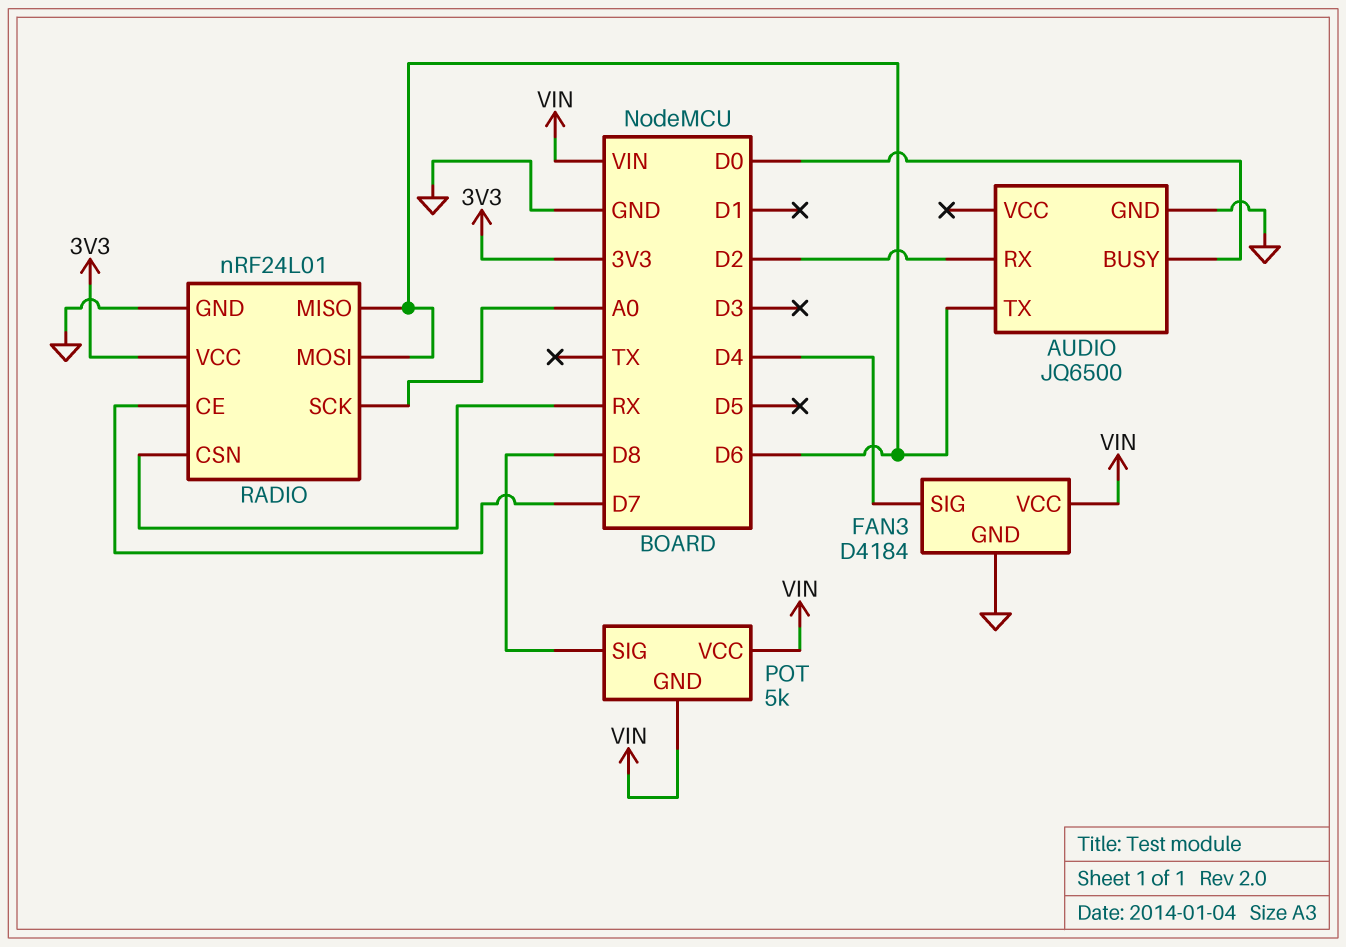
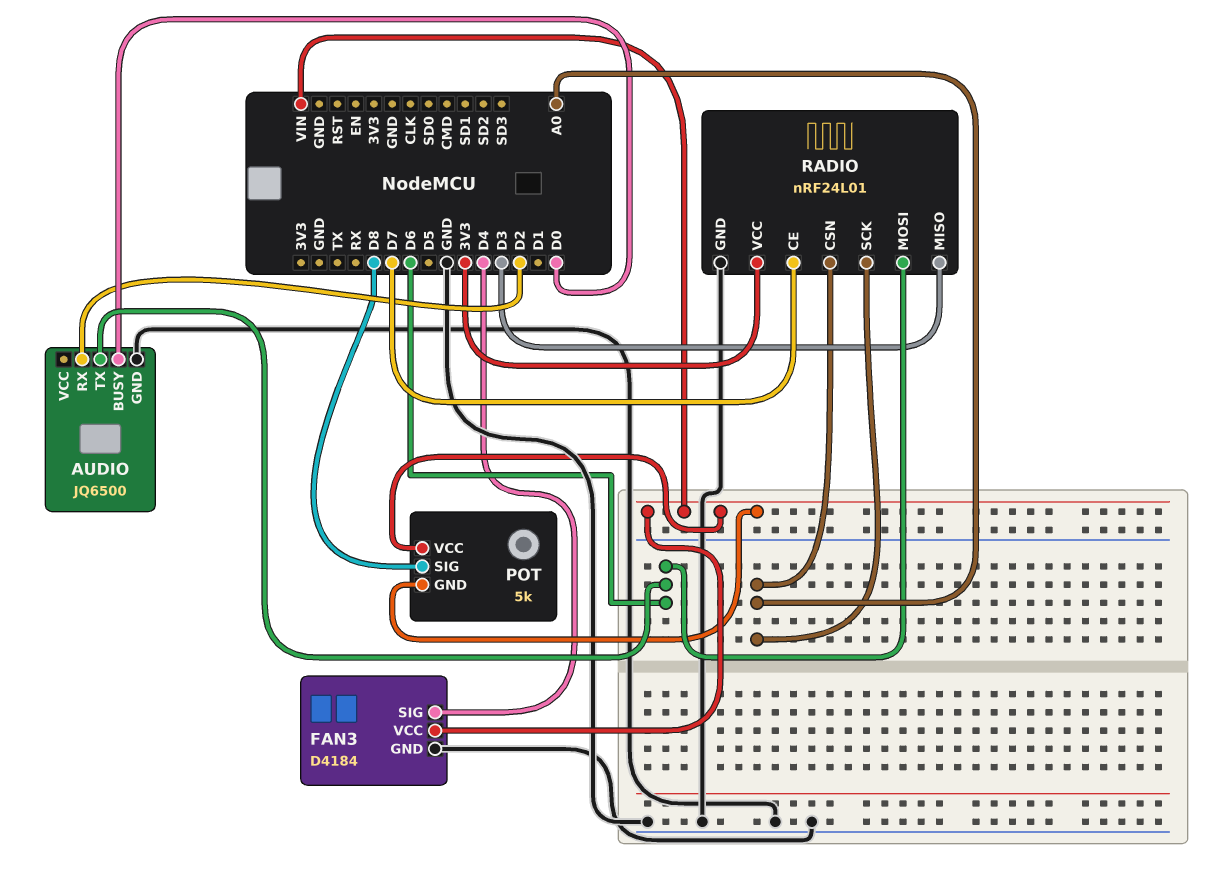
RADIO pin CSN: RX -> A0
RADIO pin MISO: D6 -> D3

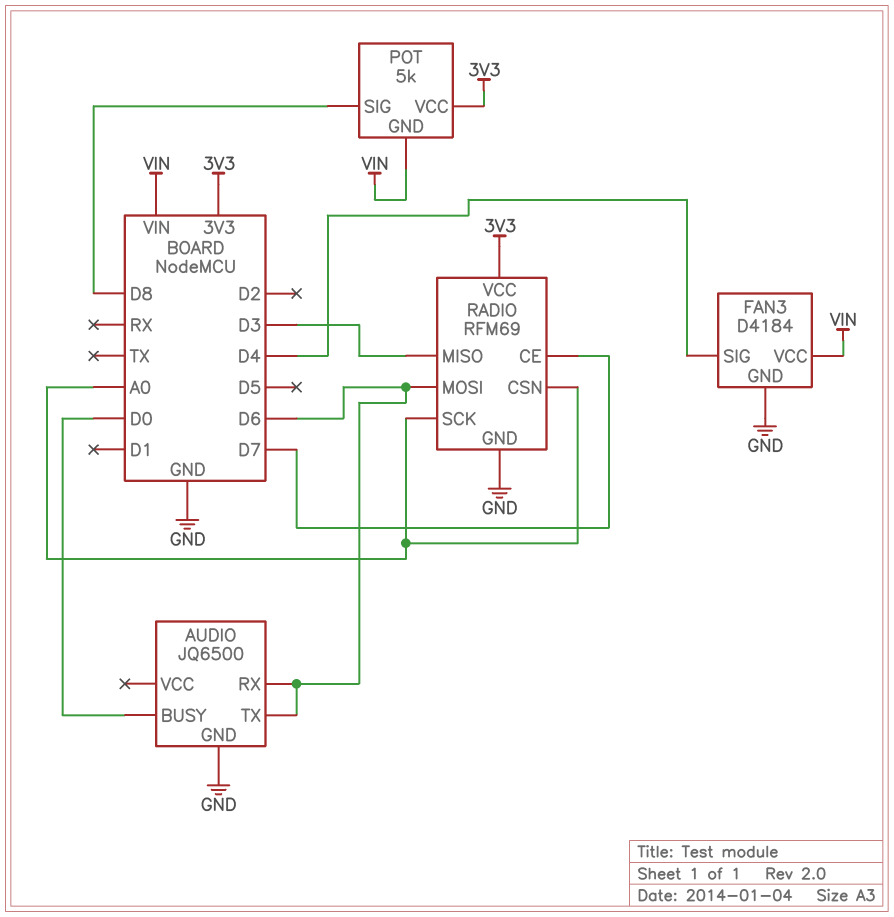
AUDIO pin RX: D2 -> D6
POT pin VCC: VIN -> 3V3
RADIO: nRF24L01 -> RFM69

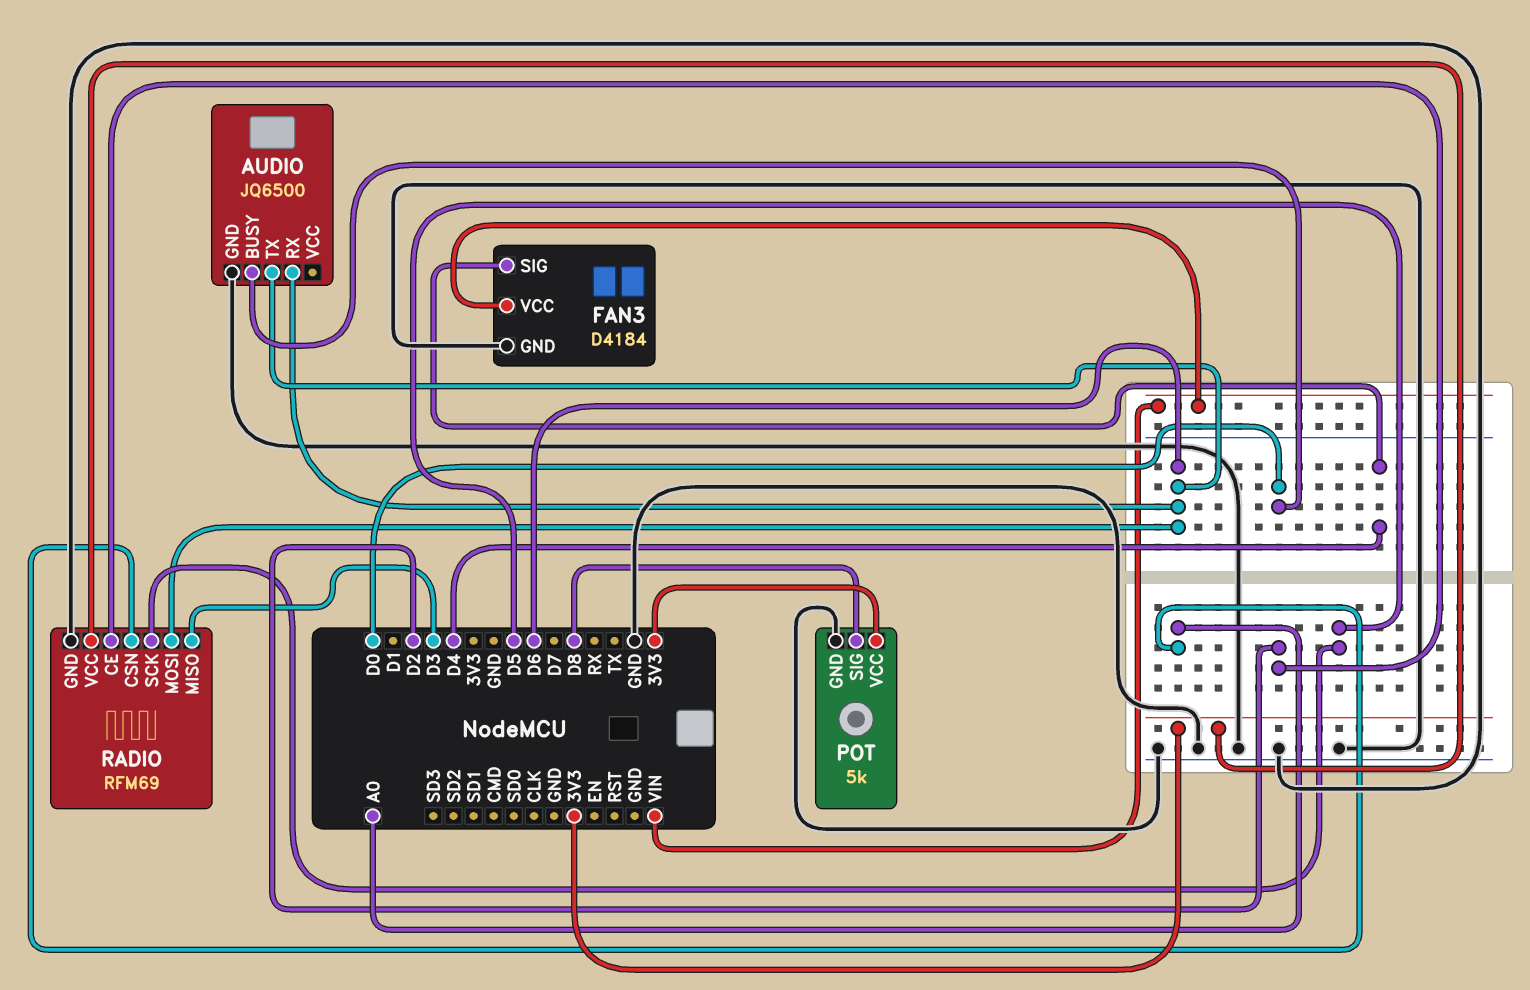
POT pin GND: VIN -> GND
RADIO pin CE: D7 -> D2
RADIO pin SCK: A0 -> D5

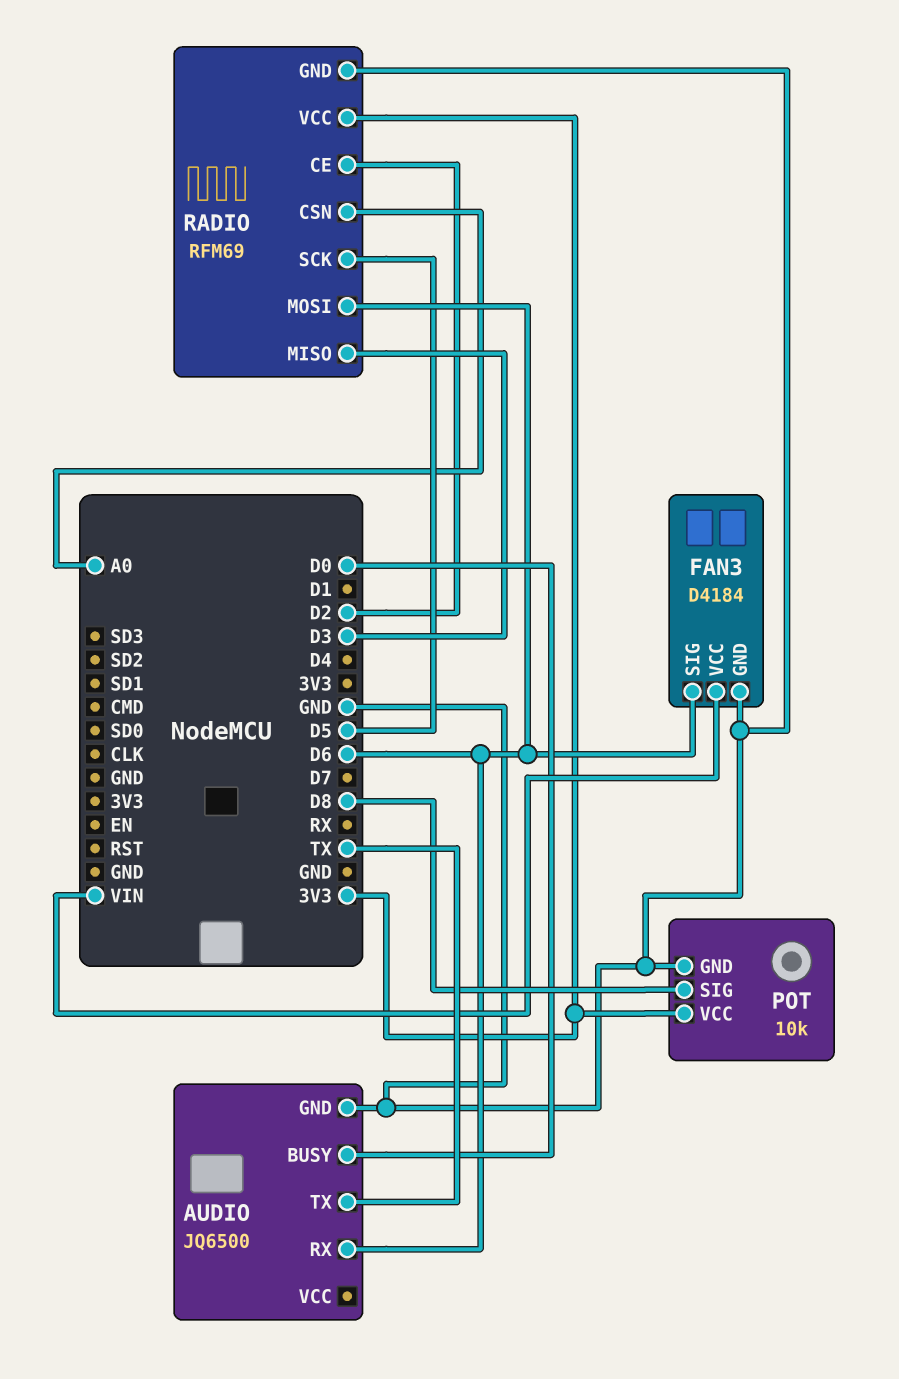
AUDIO pin TX: D6 -> TX
FAN3 pin SIG: D4 -> D6
POT: 5k -> 10k

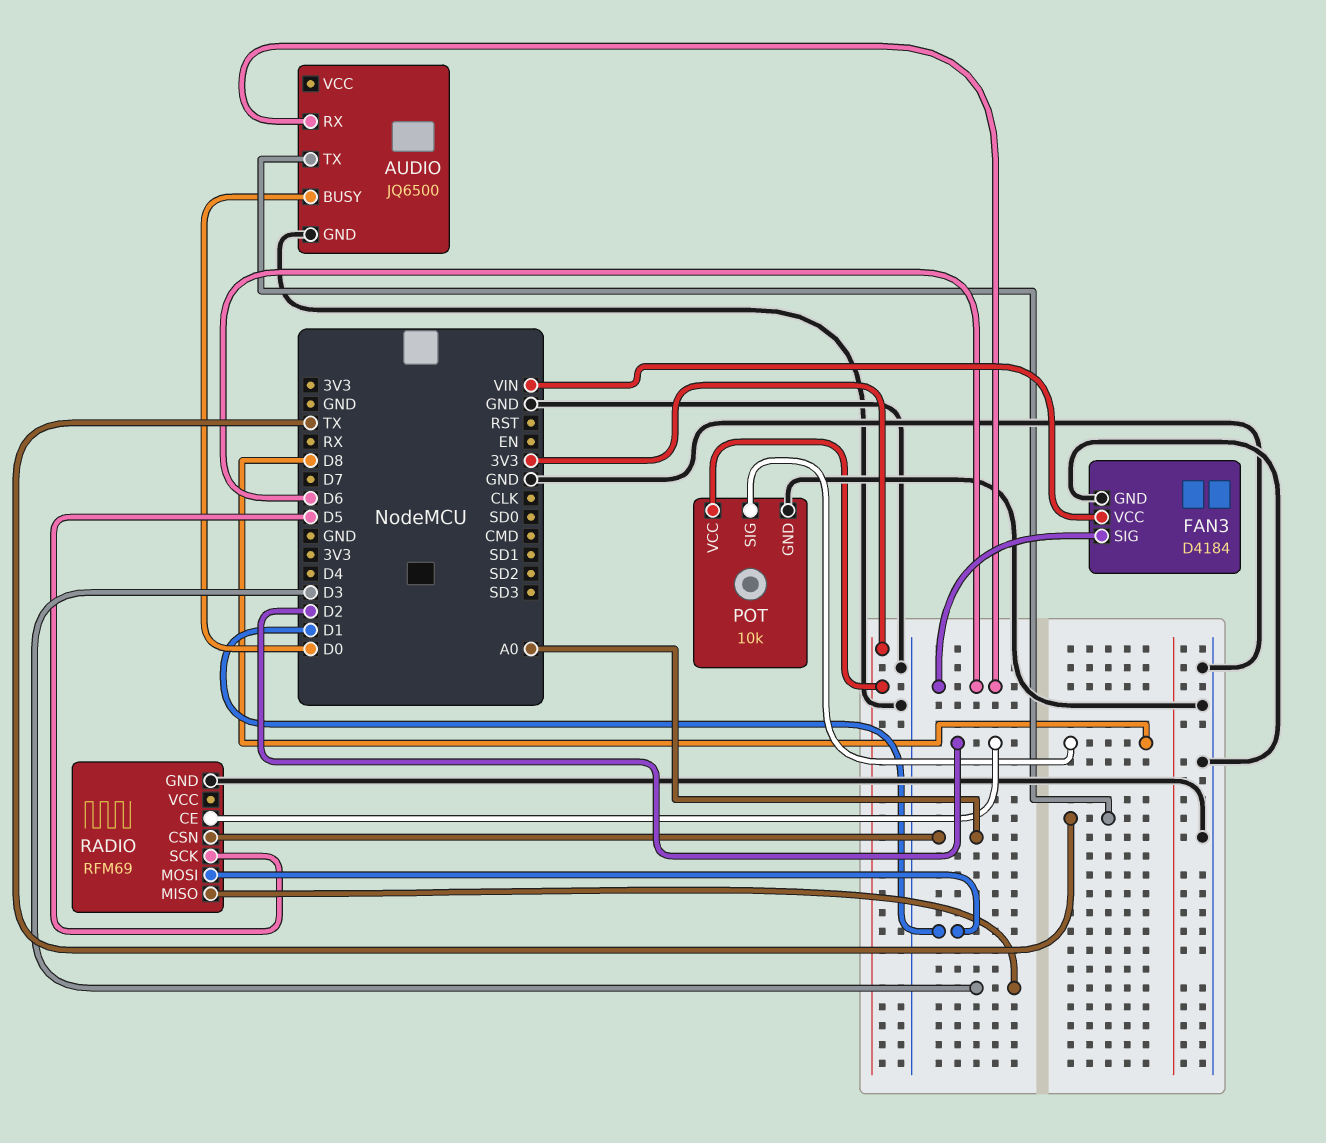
RADIO pin MOSI: D6 -> D1
RADIO pin VCC: 3V3 -> none

